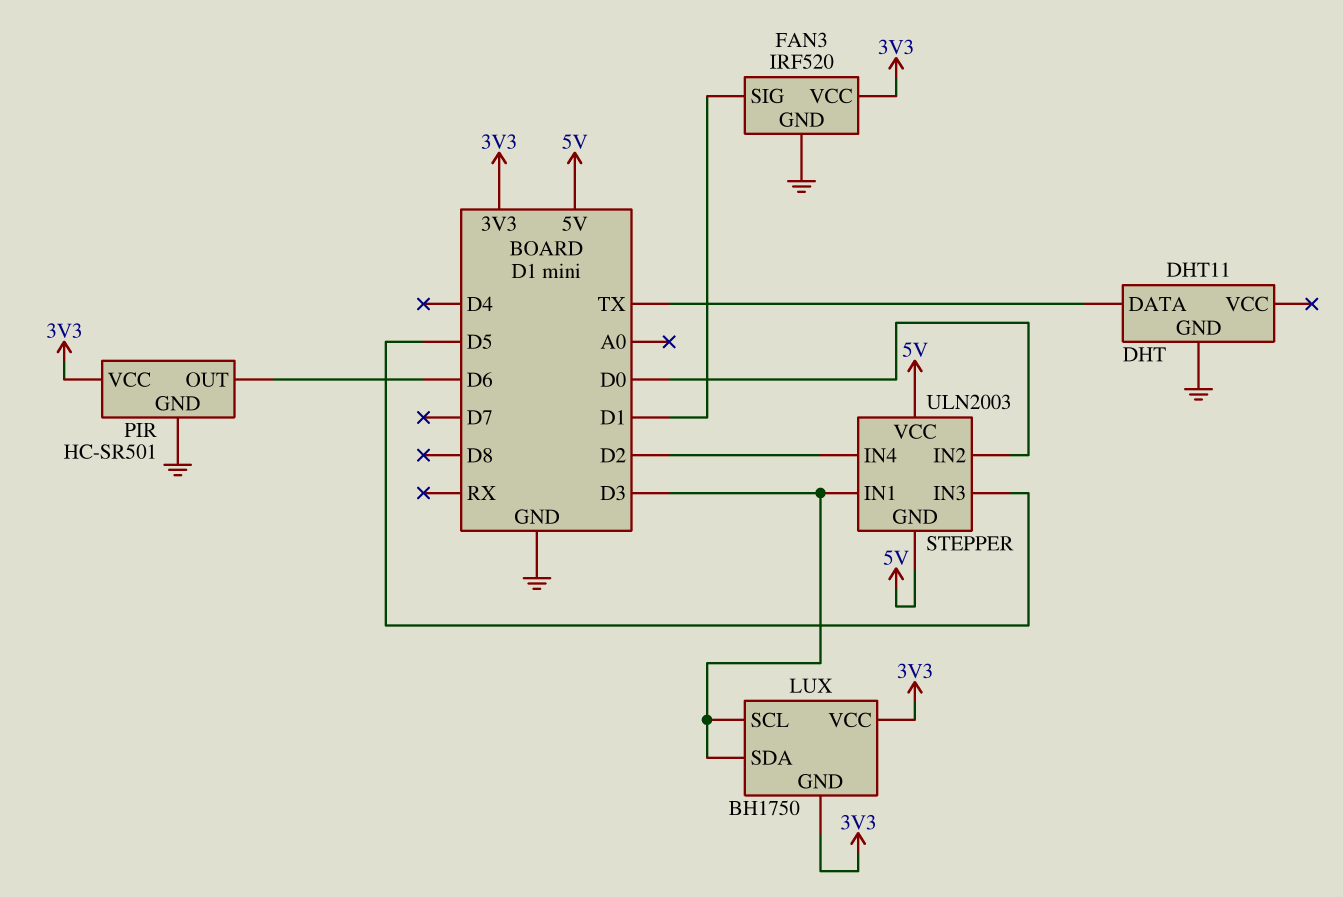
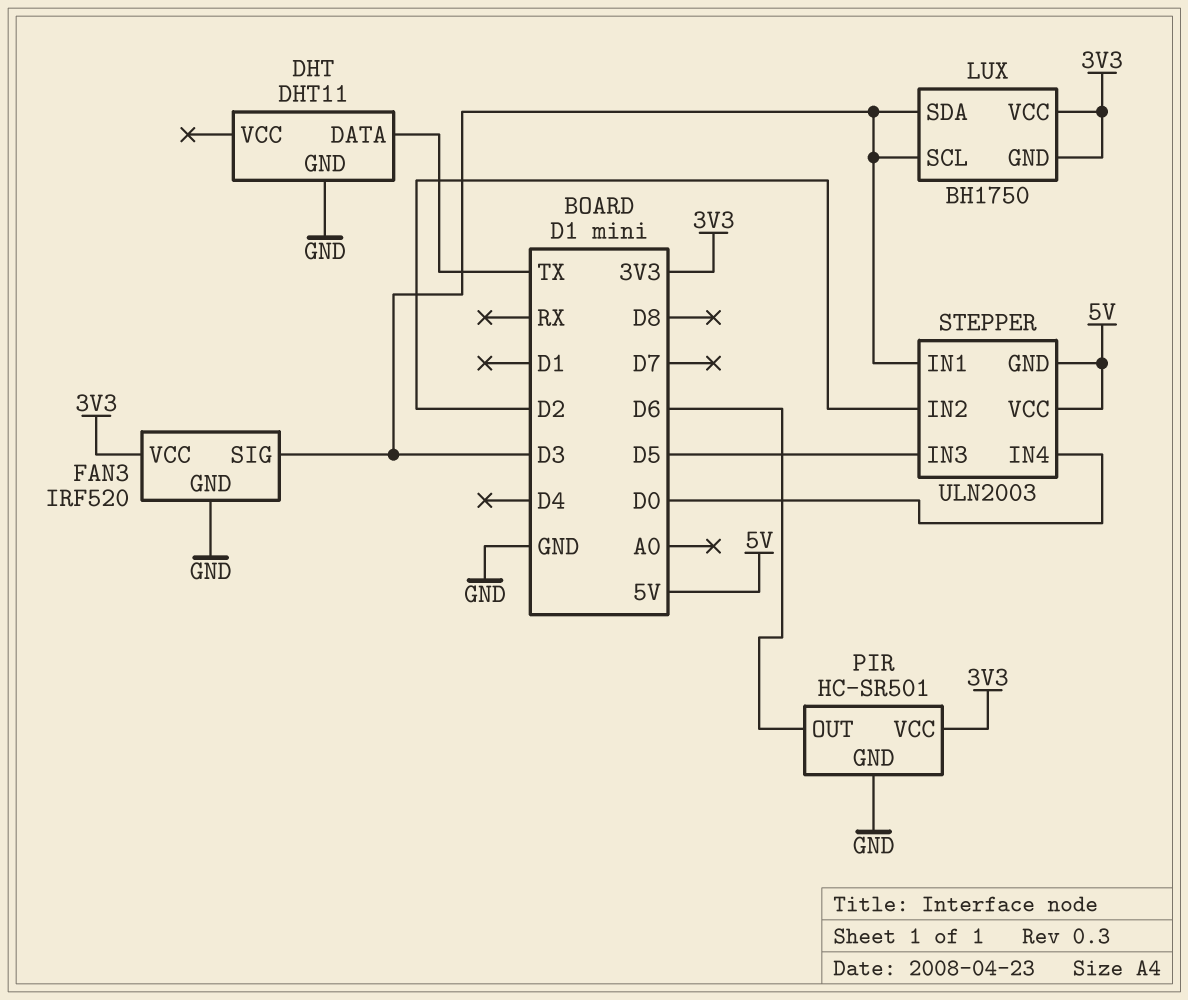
FAN3 pin SIG: D1 -> D3
STEPPER pin IN2: D0 -> D2
STEPPER pin IN4: D2 -> D0

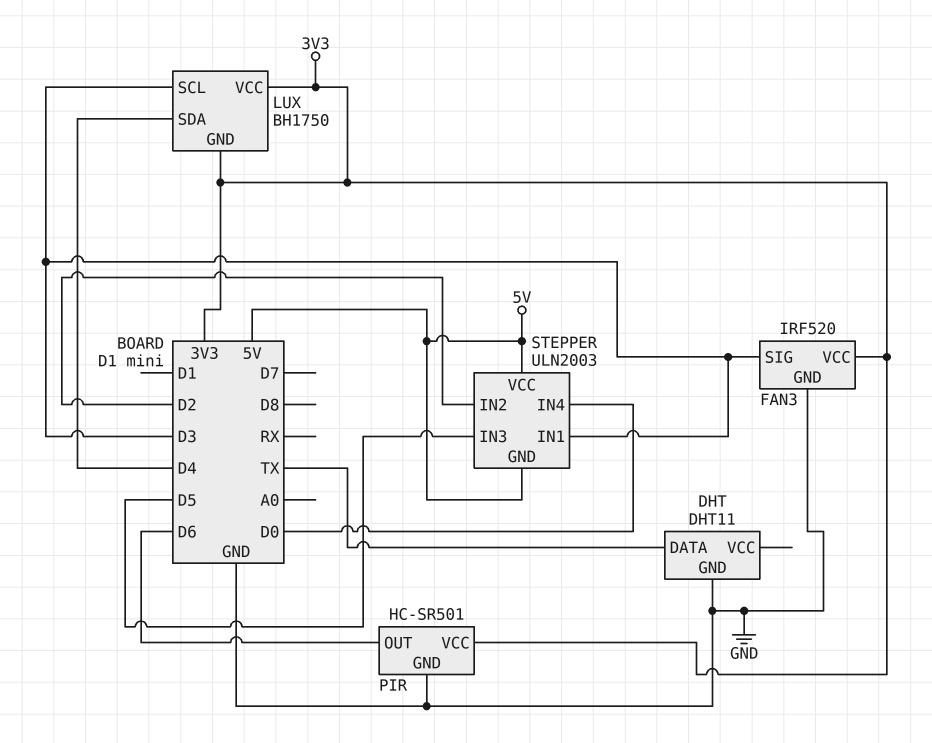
LUX pin SDA: D3 -> D4

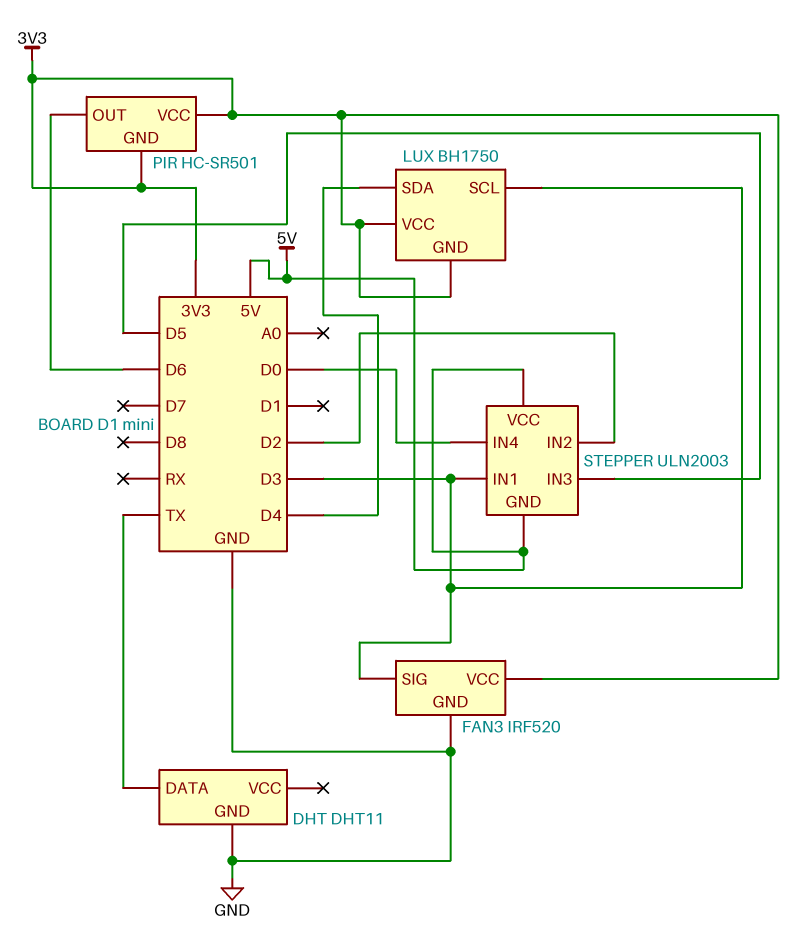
PIR pin GND: GND -> 3V3

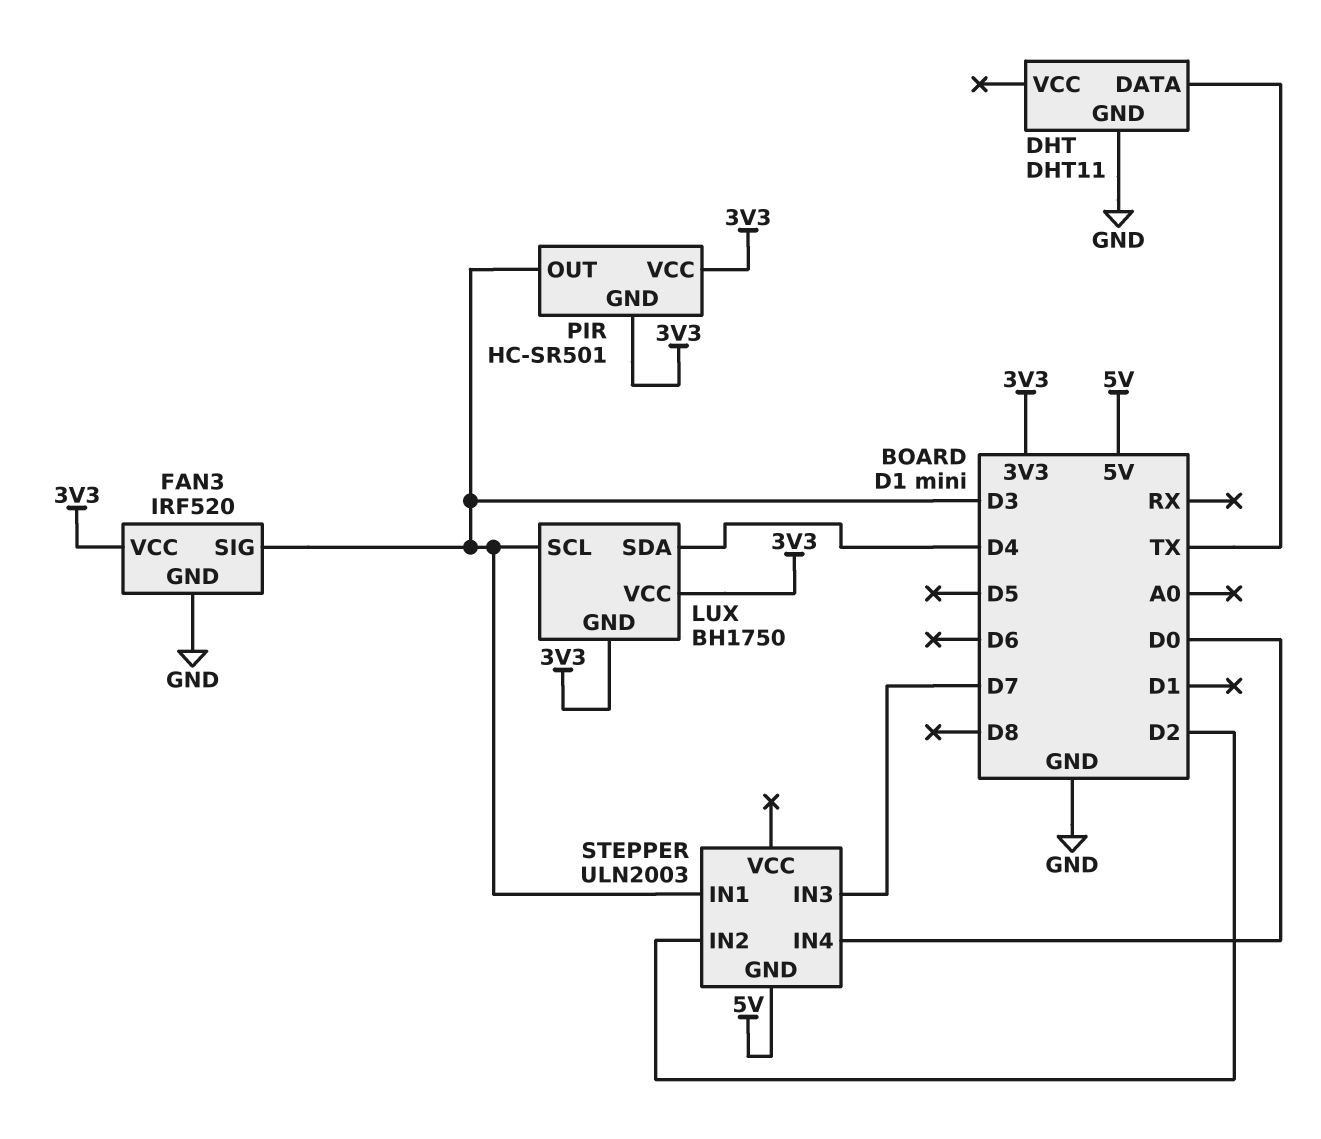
PIR pin OUT: D6 -> D3
STEPPER pin IN3: D5 -> D7
STEPPER pin VCC: 5V -> none

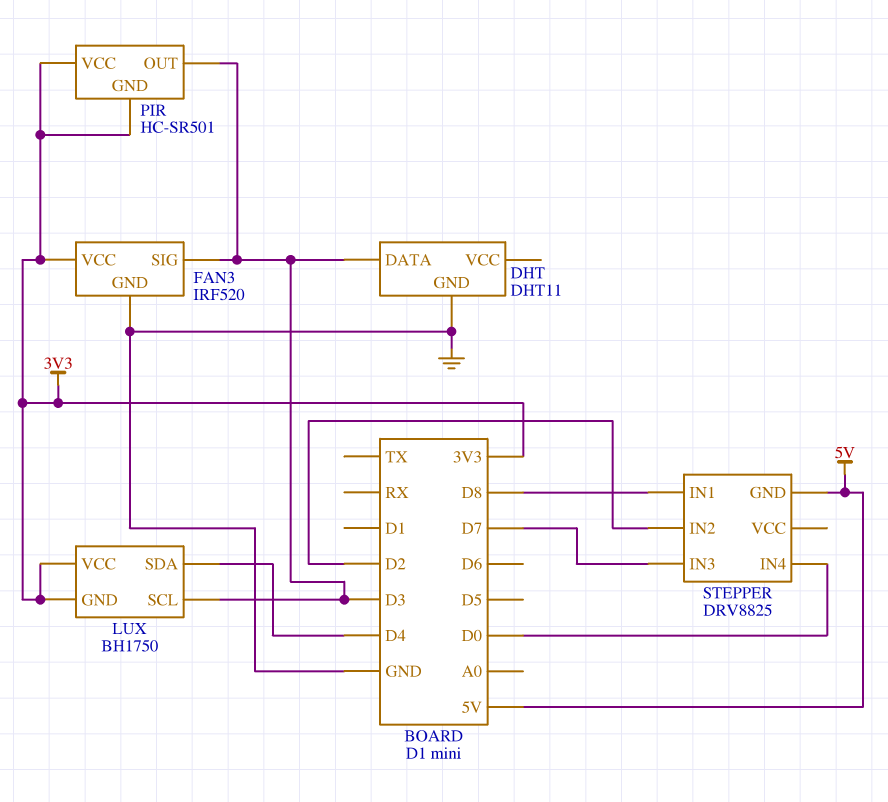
DHT pin DATA: TX -> D3
STEPPER: ULN2003 -> DRV8825
STEPPER pin IN1: D3 -> D8

